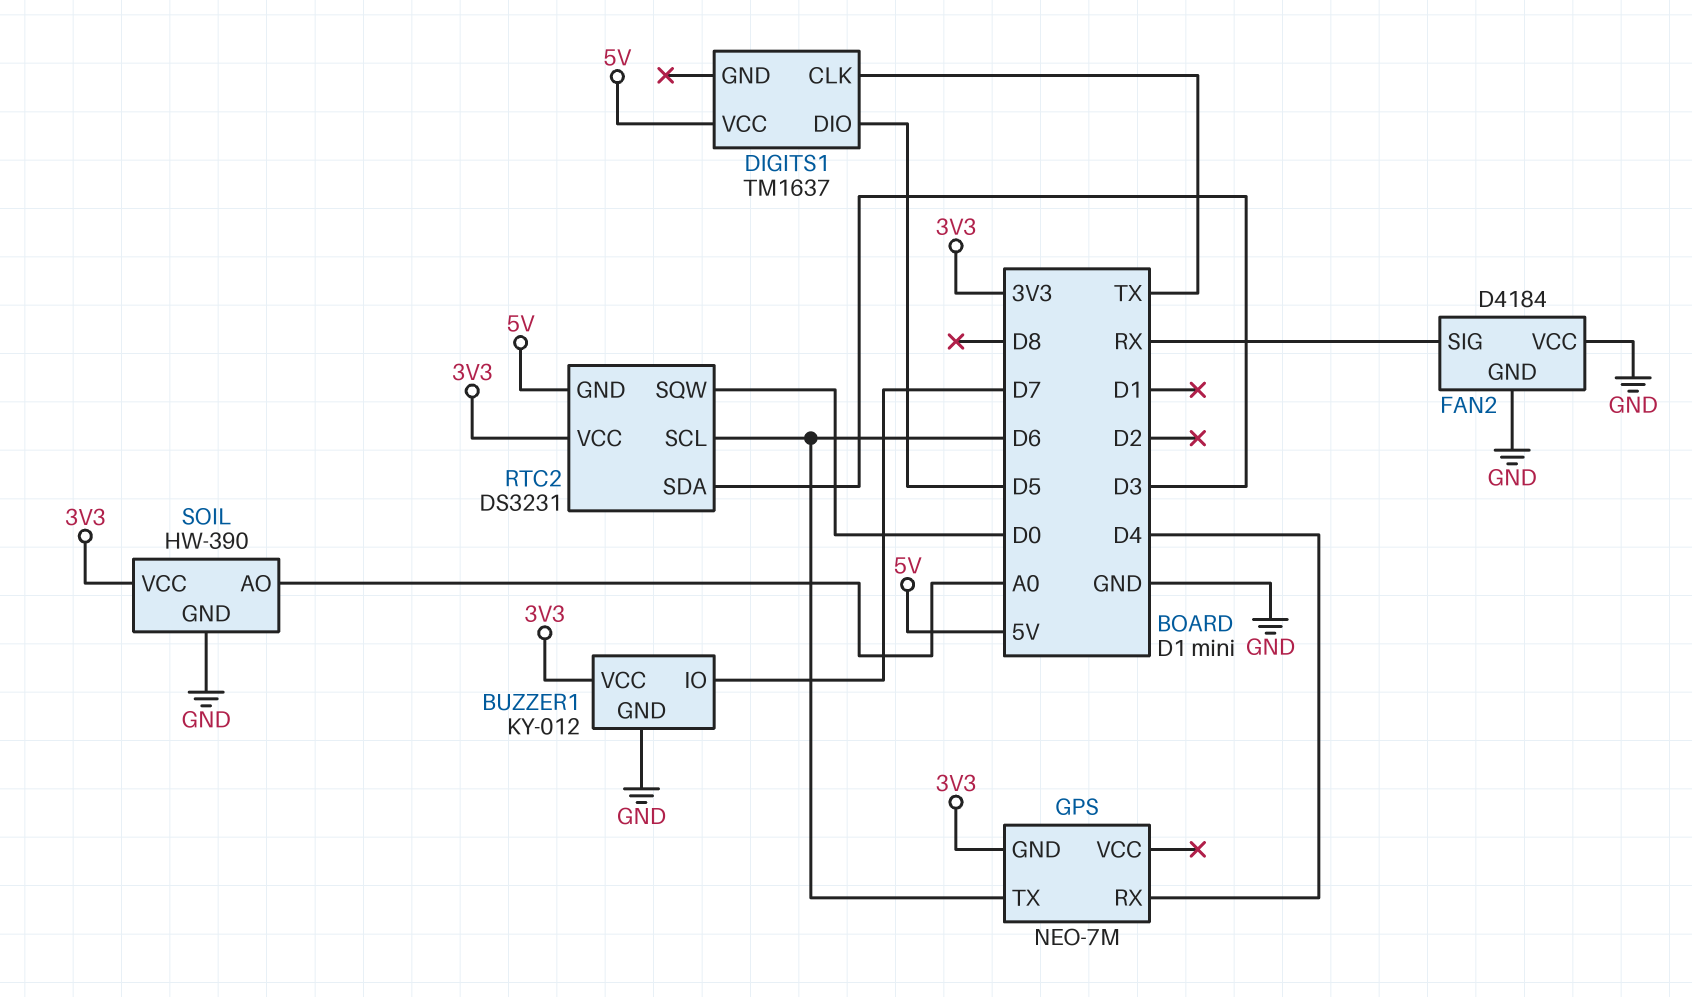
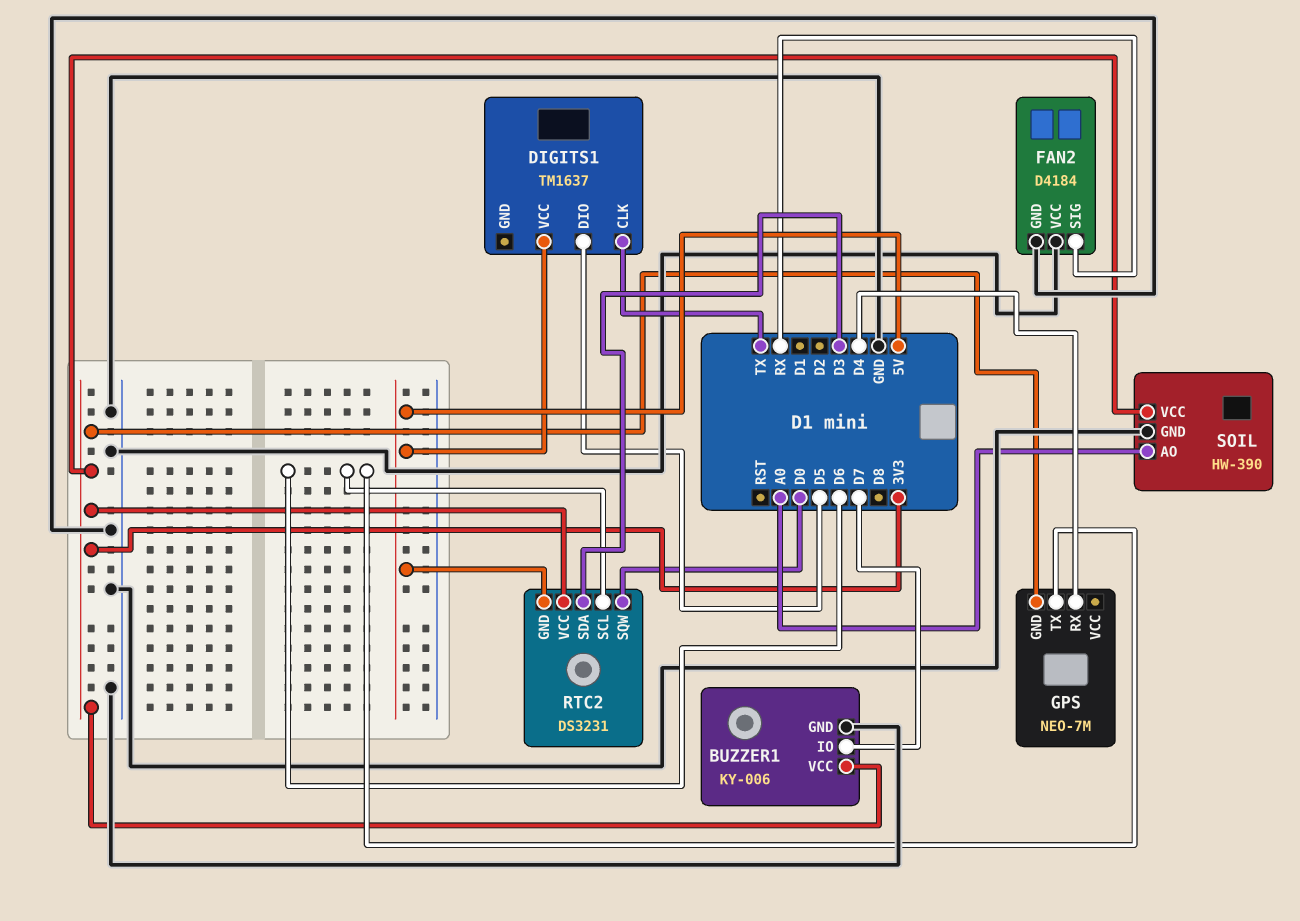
BUZZER1: KY-012 -> KY-006

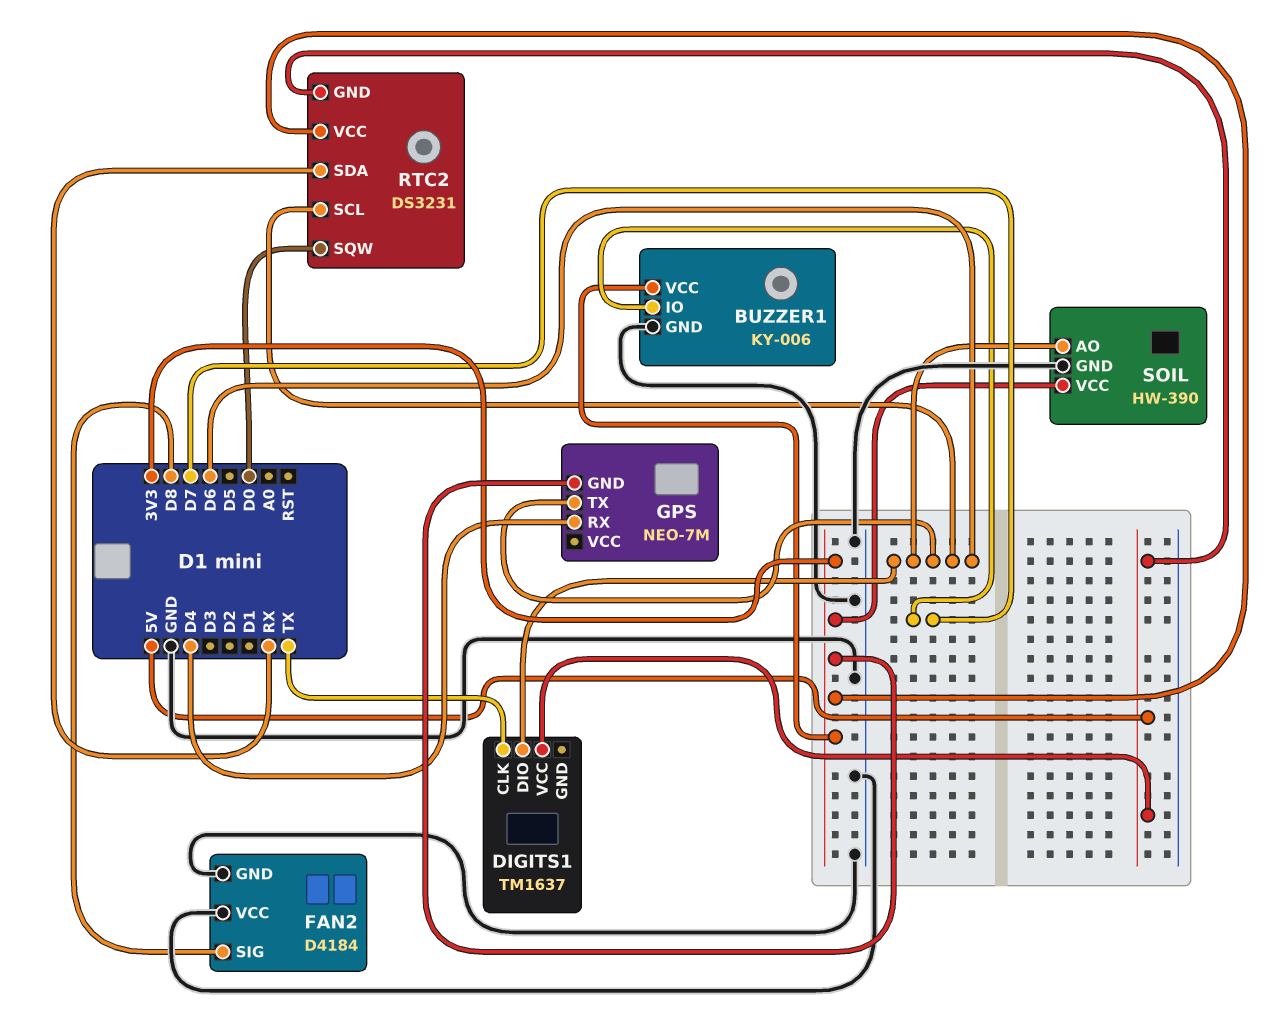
DIGITS1 pin DIO: D5 -> D6
FAN2 pin SIG: RX -> D8
RTC2 pin SDA: D3 -> RX
SOIL pin AO: A0 -> D6

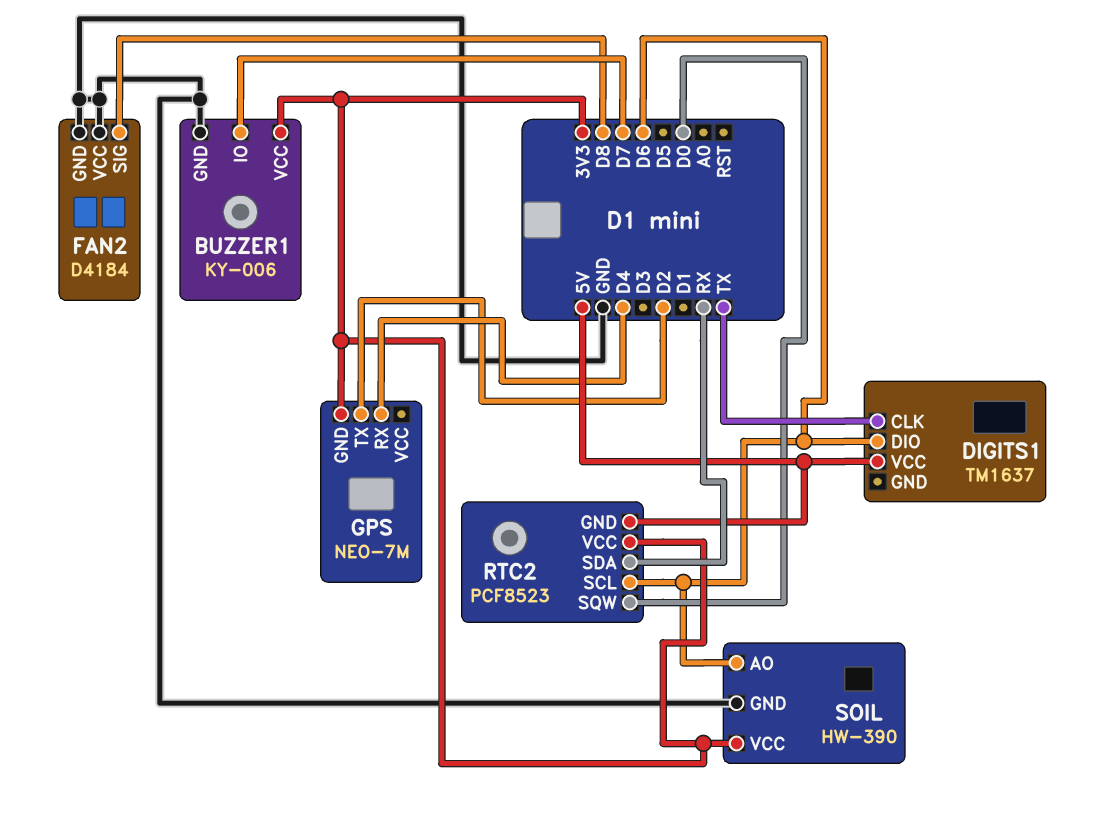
GPS pin TX: D6 -> D2
RTC2: DS3231 -> PCF8523

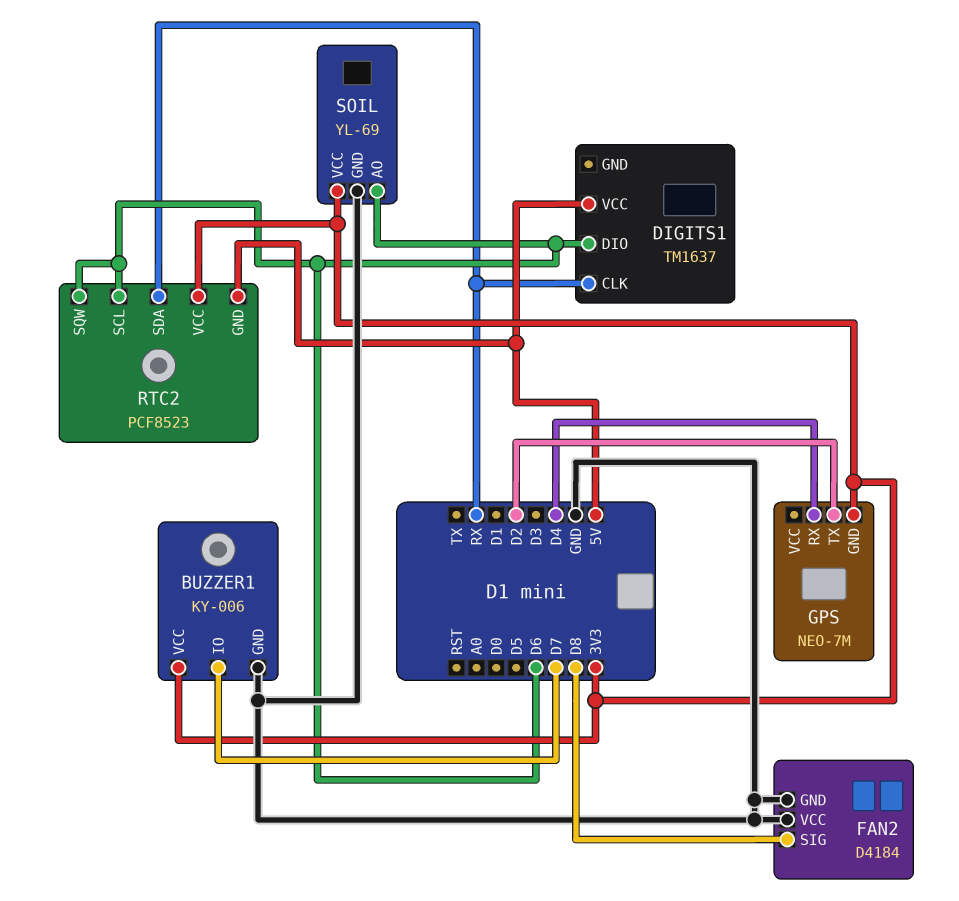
DIGITS1 pin CLK: TX -> RX
RTC2 pin SQW: D0 -> D6
SOIL: HW-390 -> YL-69

